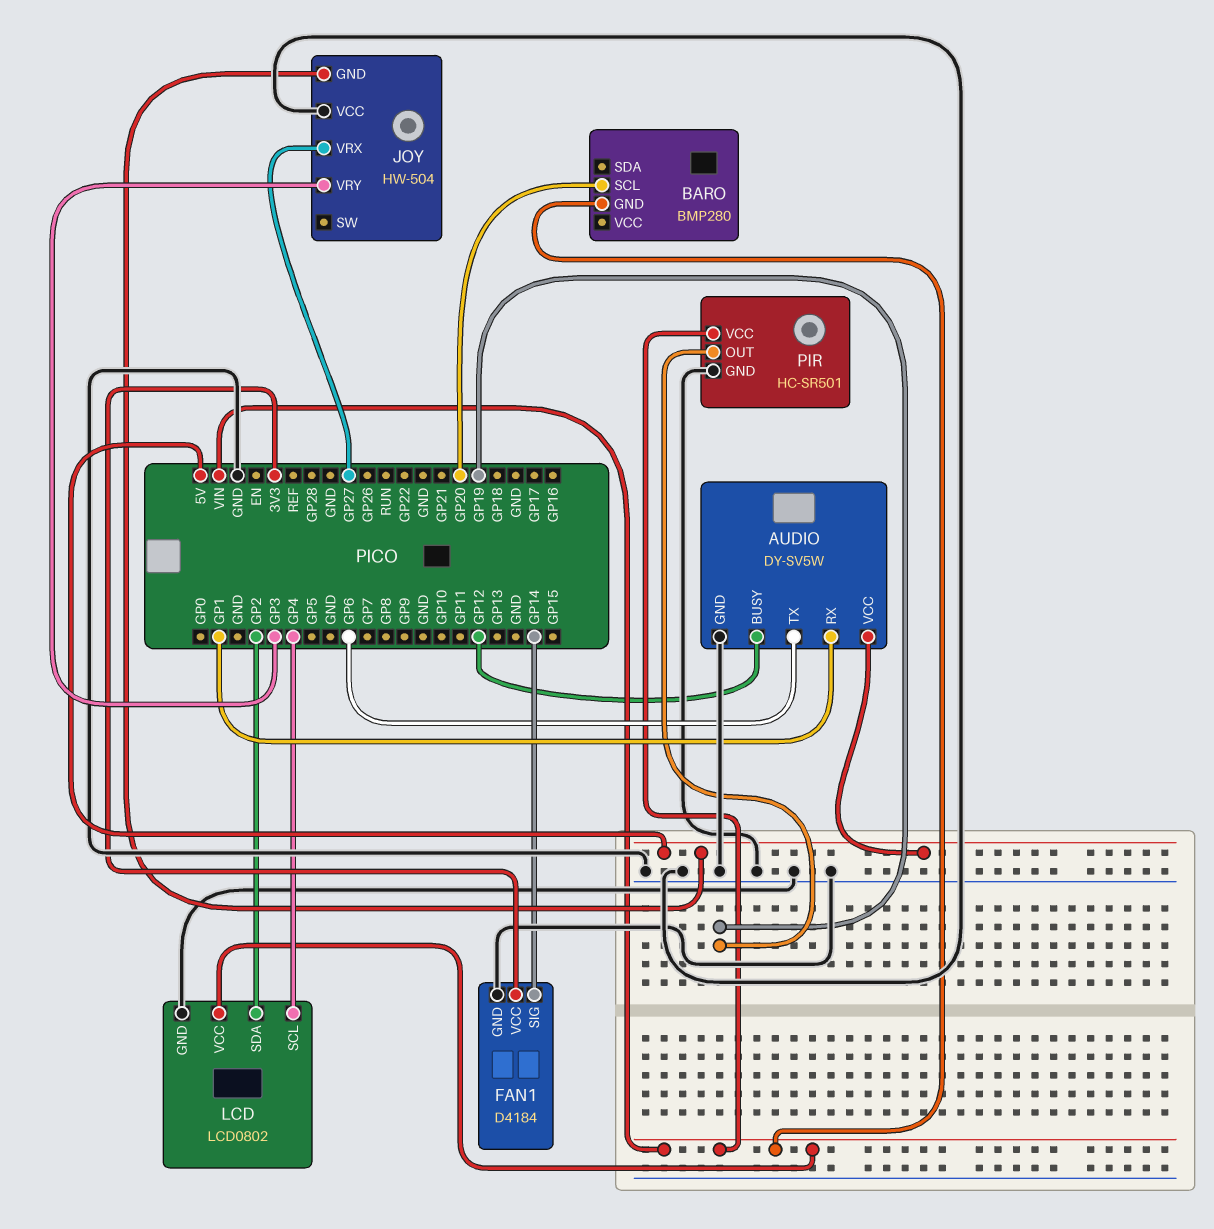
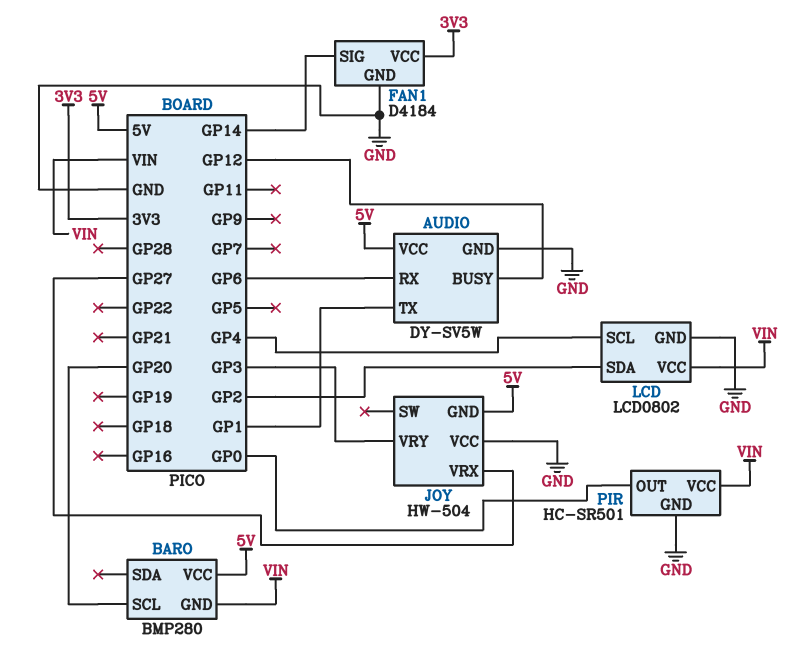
AUDIO pin RX: GP1 -> GP6
AUDIO pin TX: GP6 -> GP1
BARO pin VCC: none -> 5V
PIR pin OUT: GP19 -> GP0

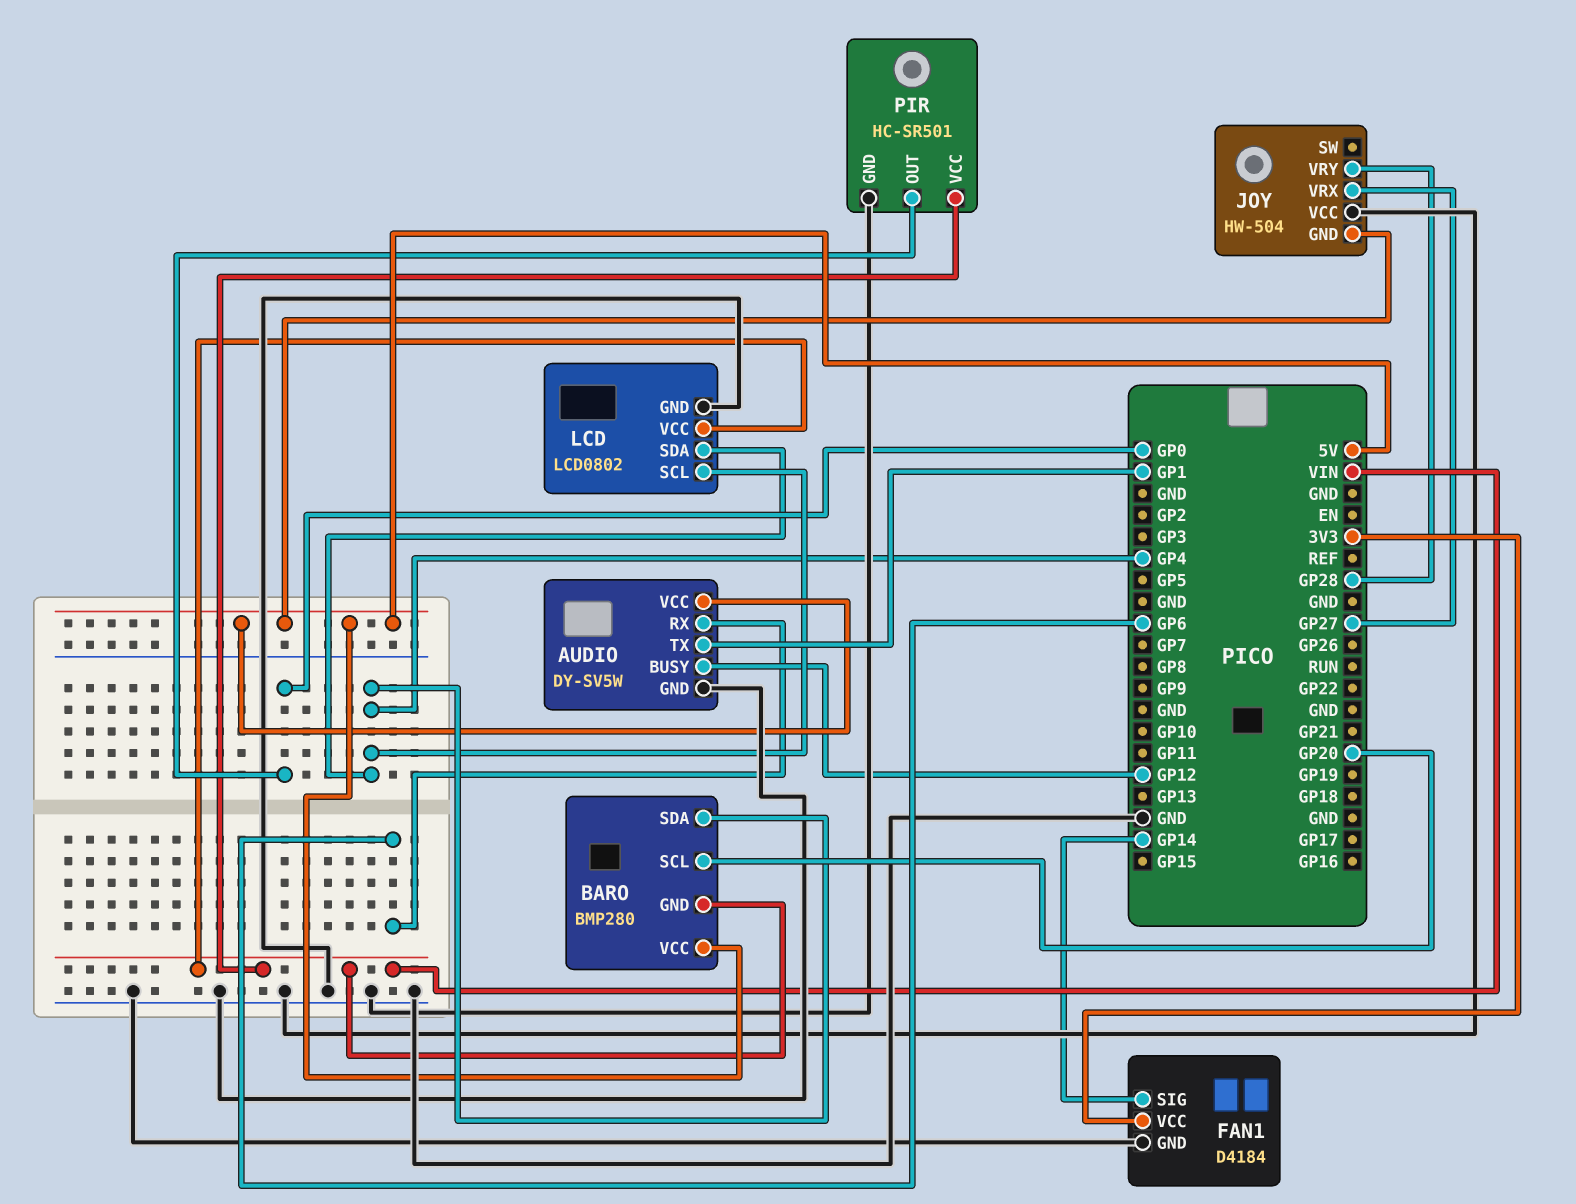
BARO pin SDA: none -> GP4
JOY pin VRY: GP3 -> GP28
LCD pin SDA: GP2 -> GP4

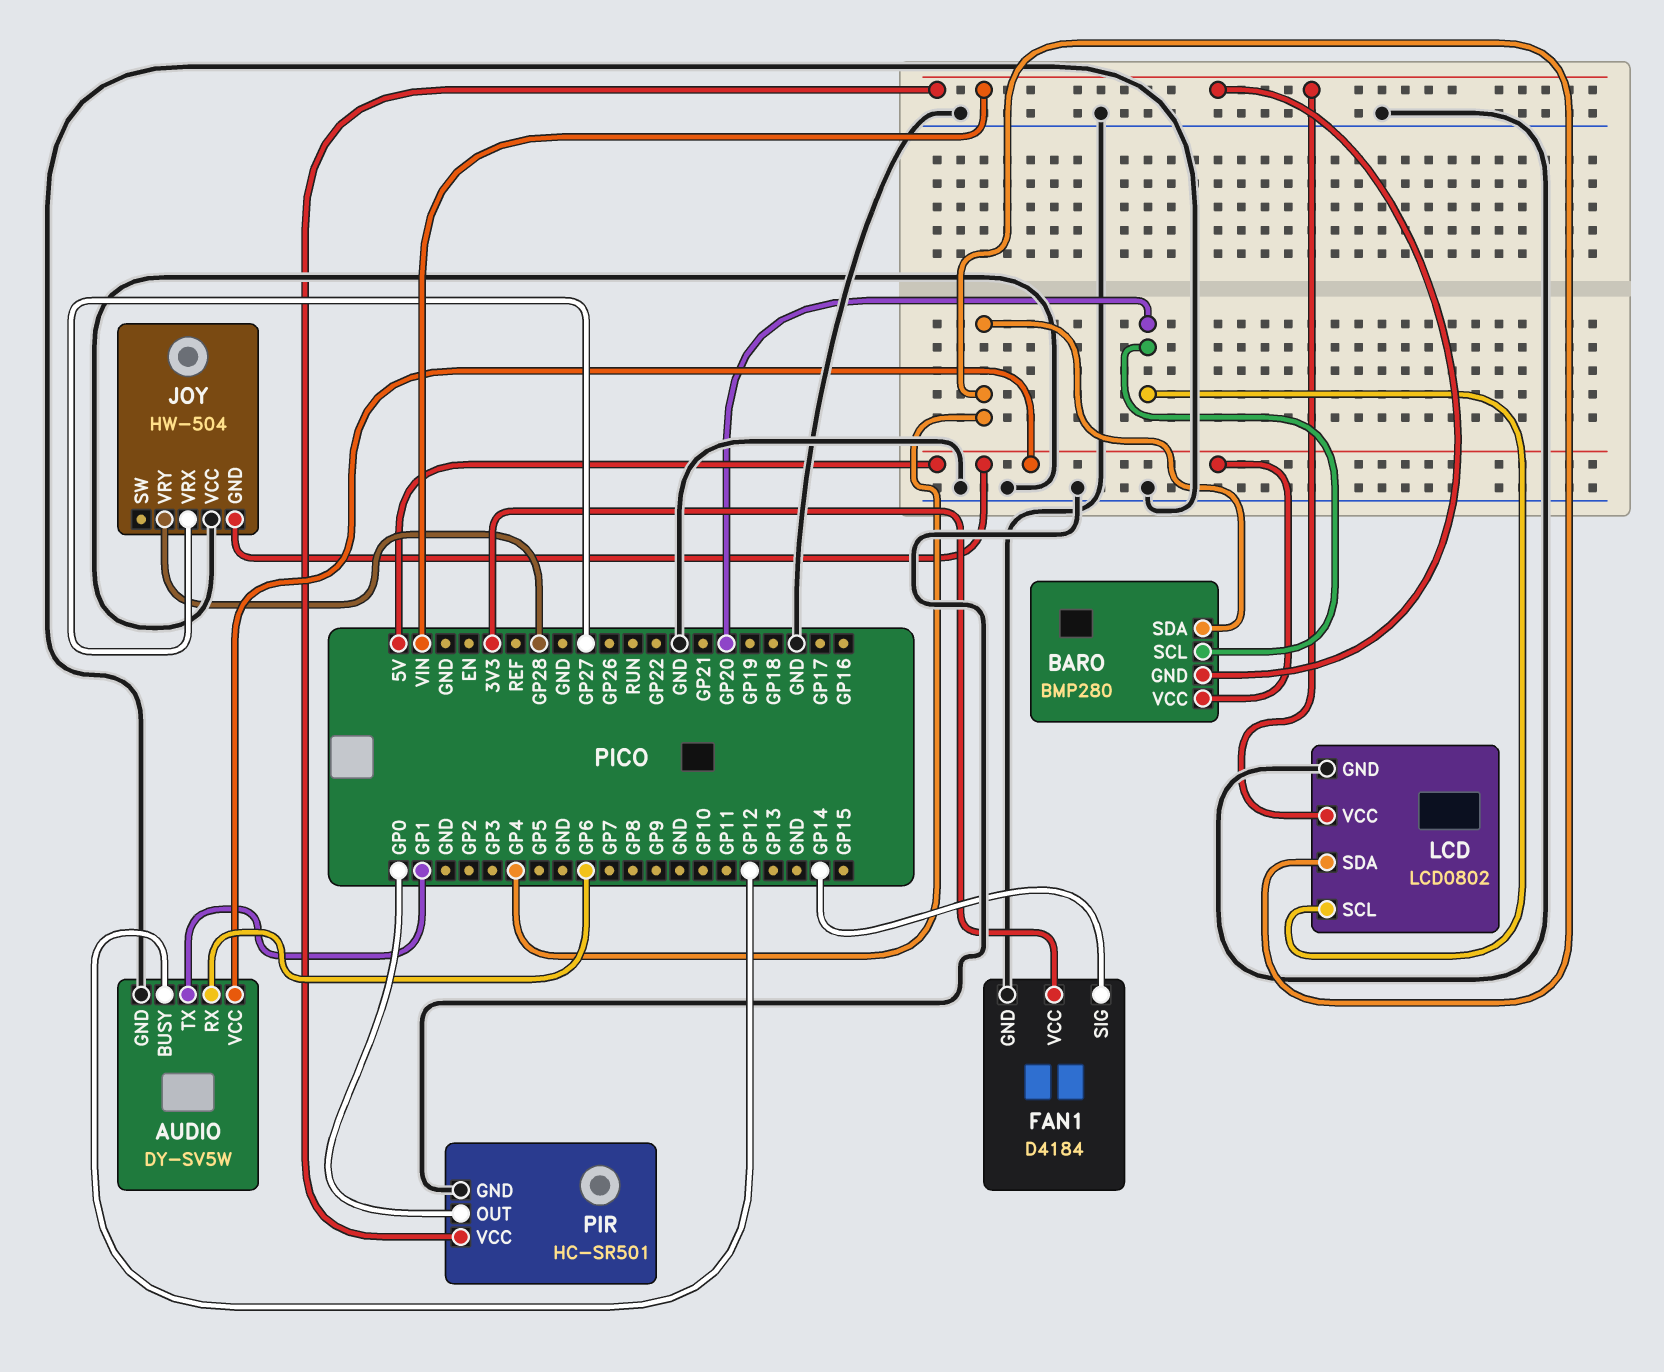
LCD pin SCL: GP4 -> GP20

